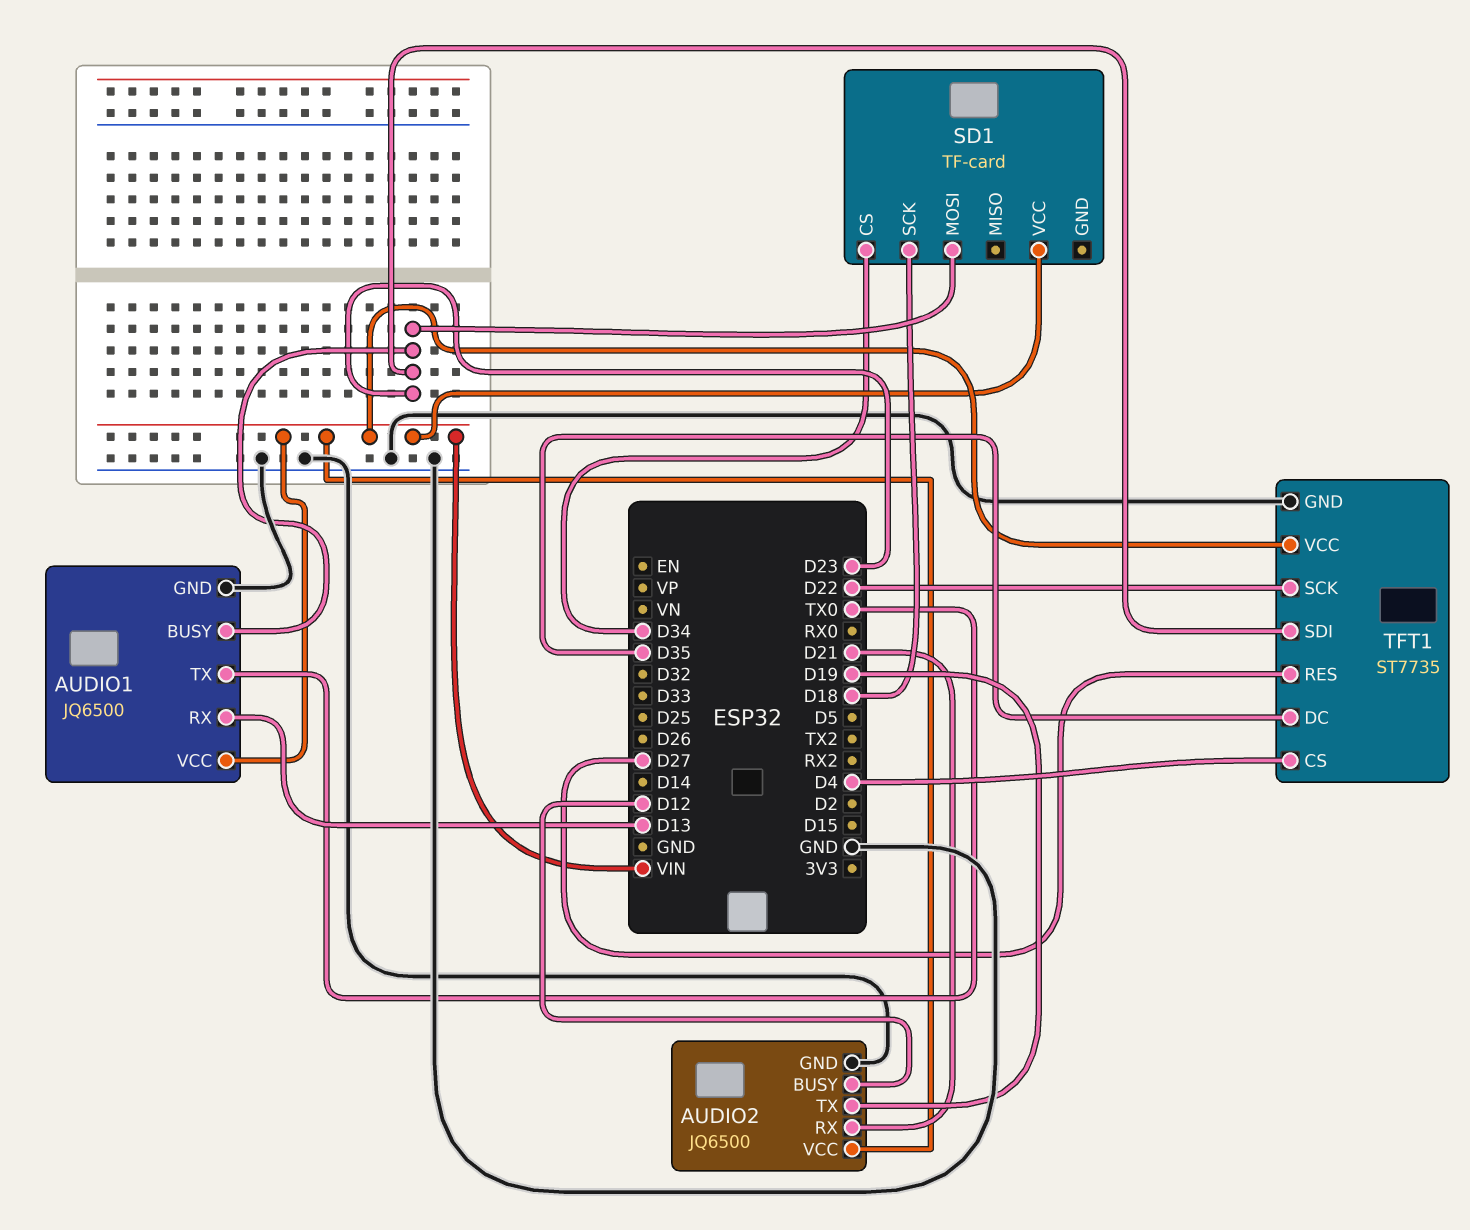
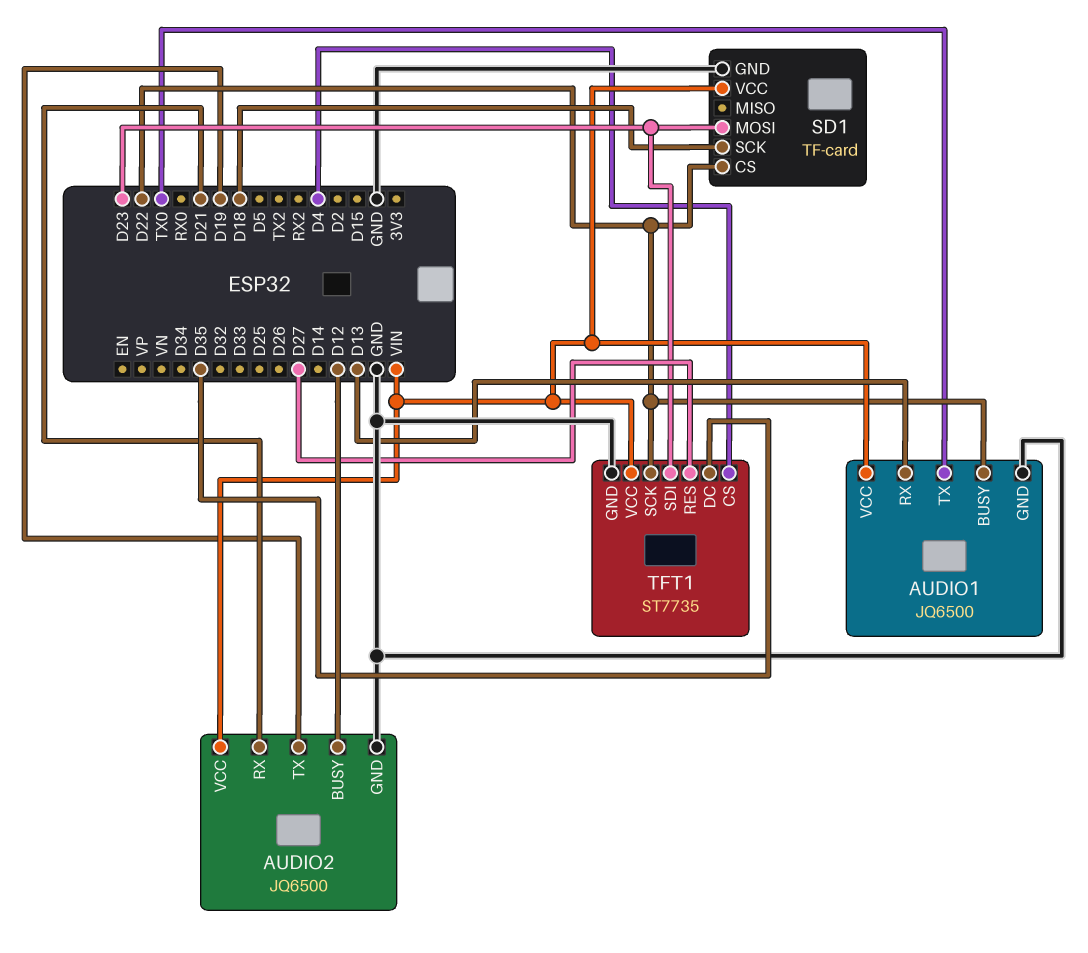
AUDIO1 pin BUSY: D23 -> D22
SD1 pin CS: D34 -> D22
SD1 pin GND: none -> GND

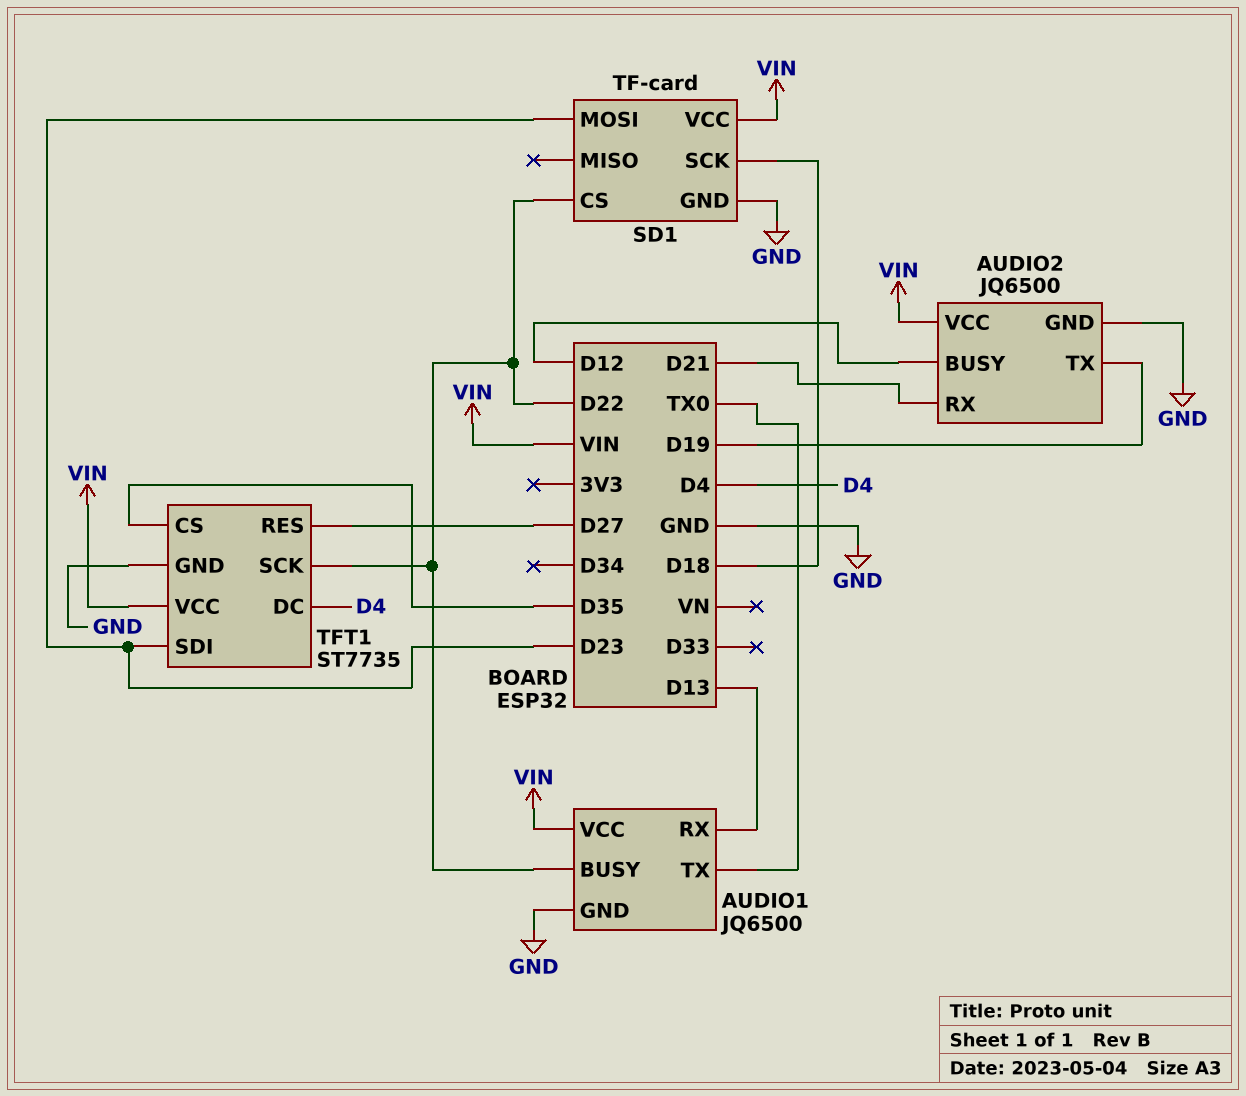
TFT1 pin CS: D4 -> D35
TFT1 pin DC: D35 -> D4

